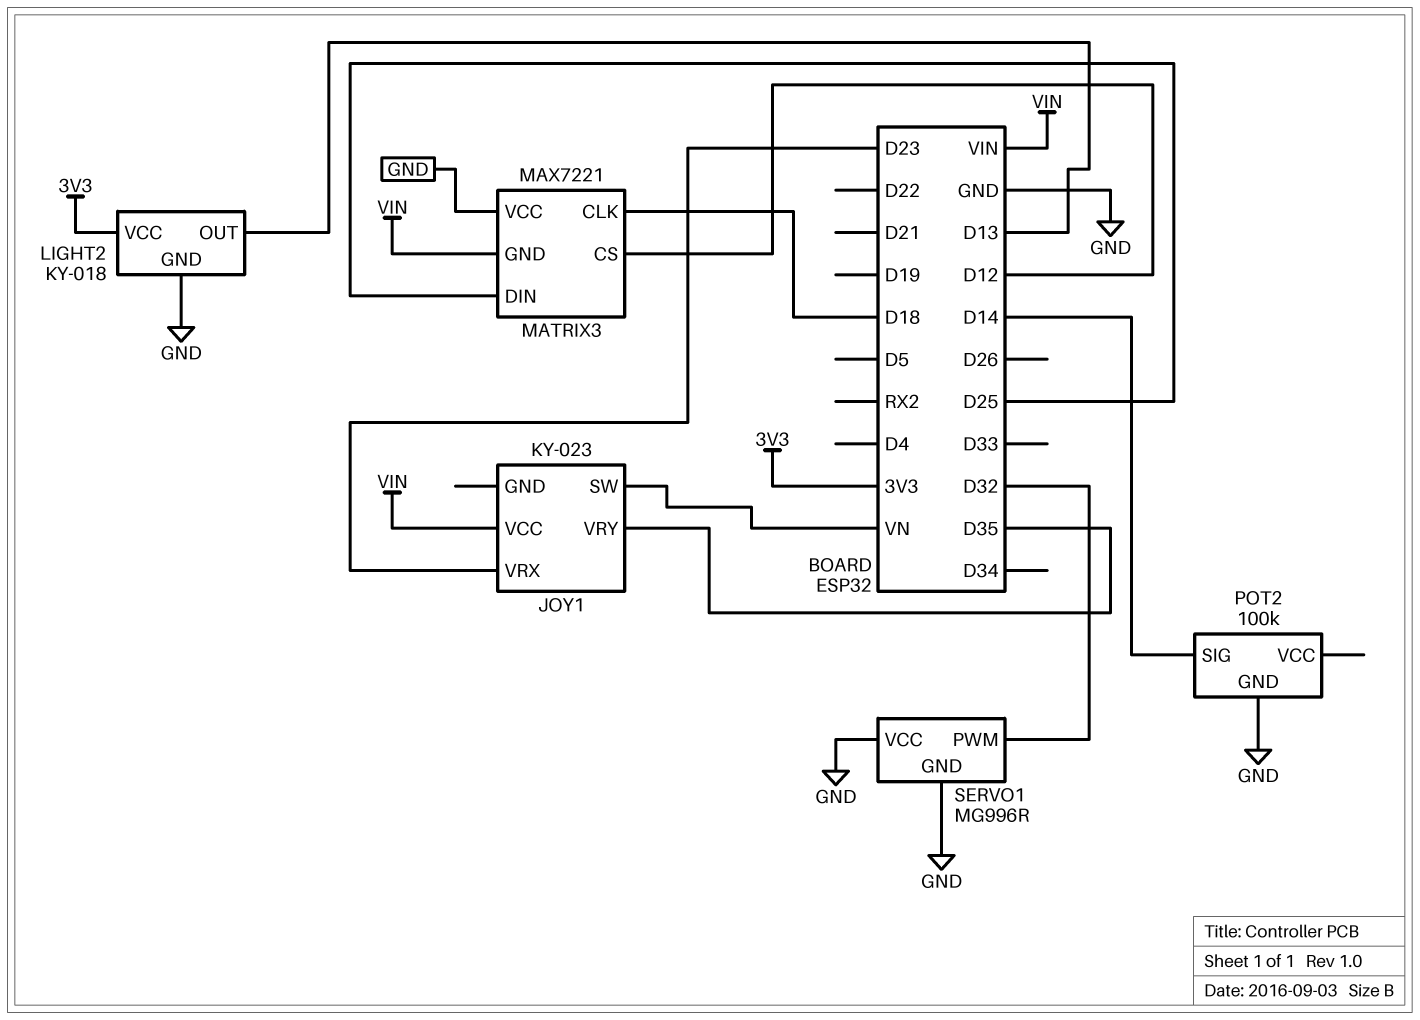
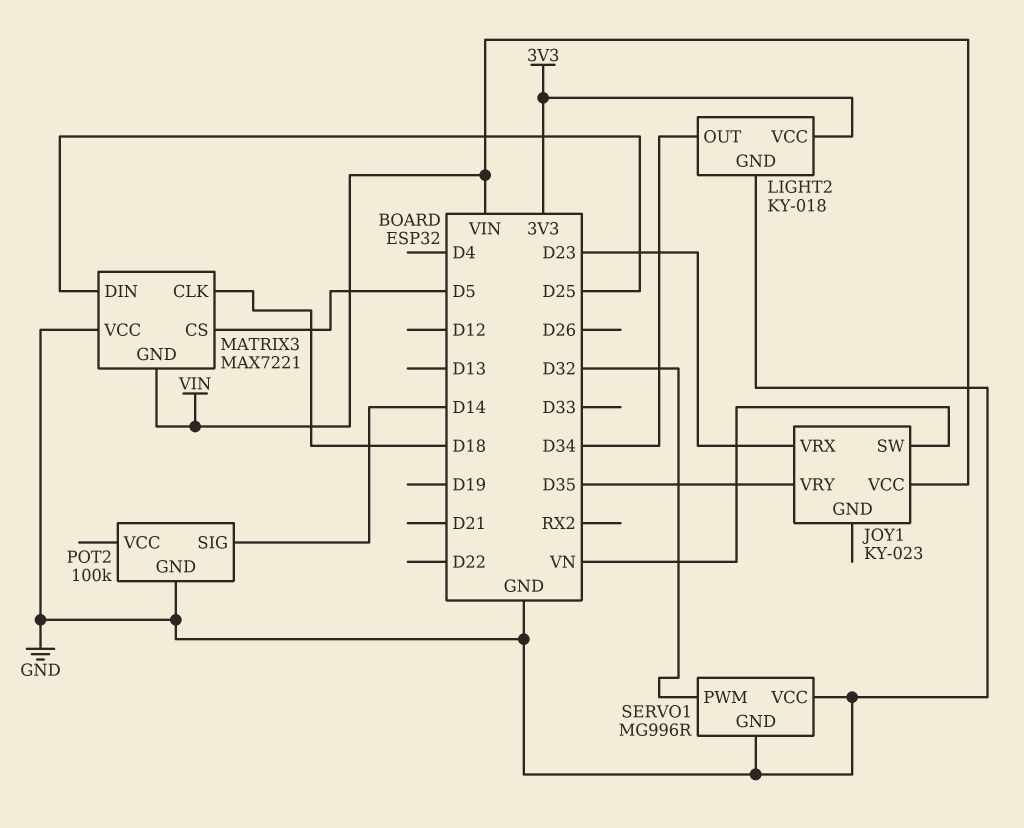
LIGHT2 pin OUT: D13 -> D34
MATRIX3 pin CS: D12 -> D5

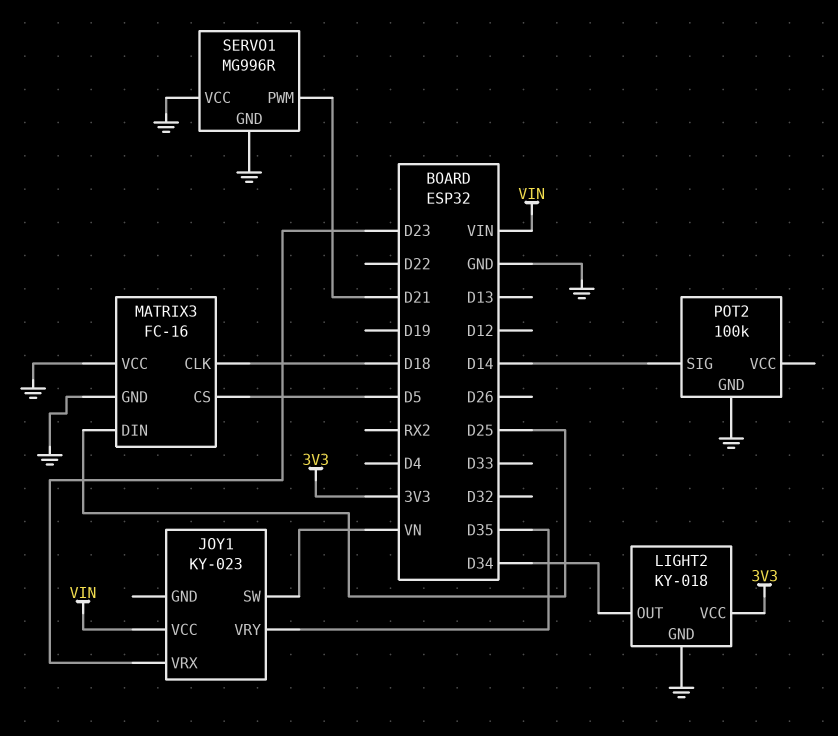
MATRIX3: MAX7221 -> FC-16
MATRIX3 pin GND: VIN -> GND
SERVO1 pin PWM: D32 -> D21

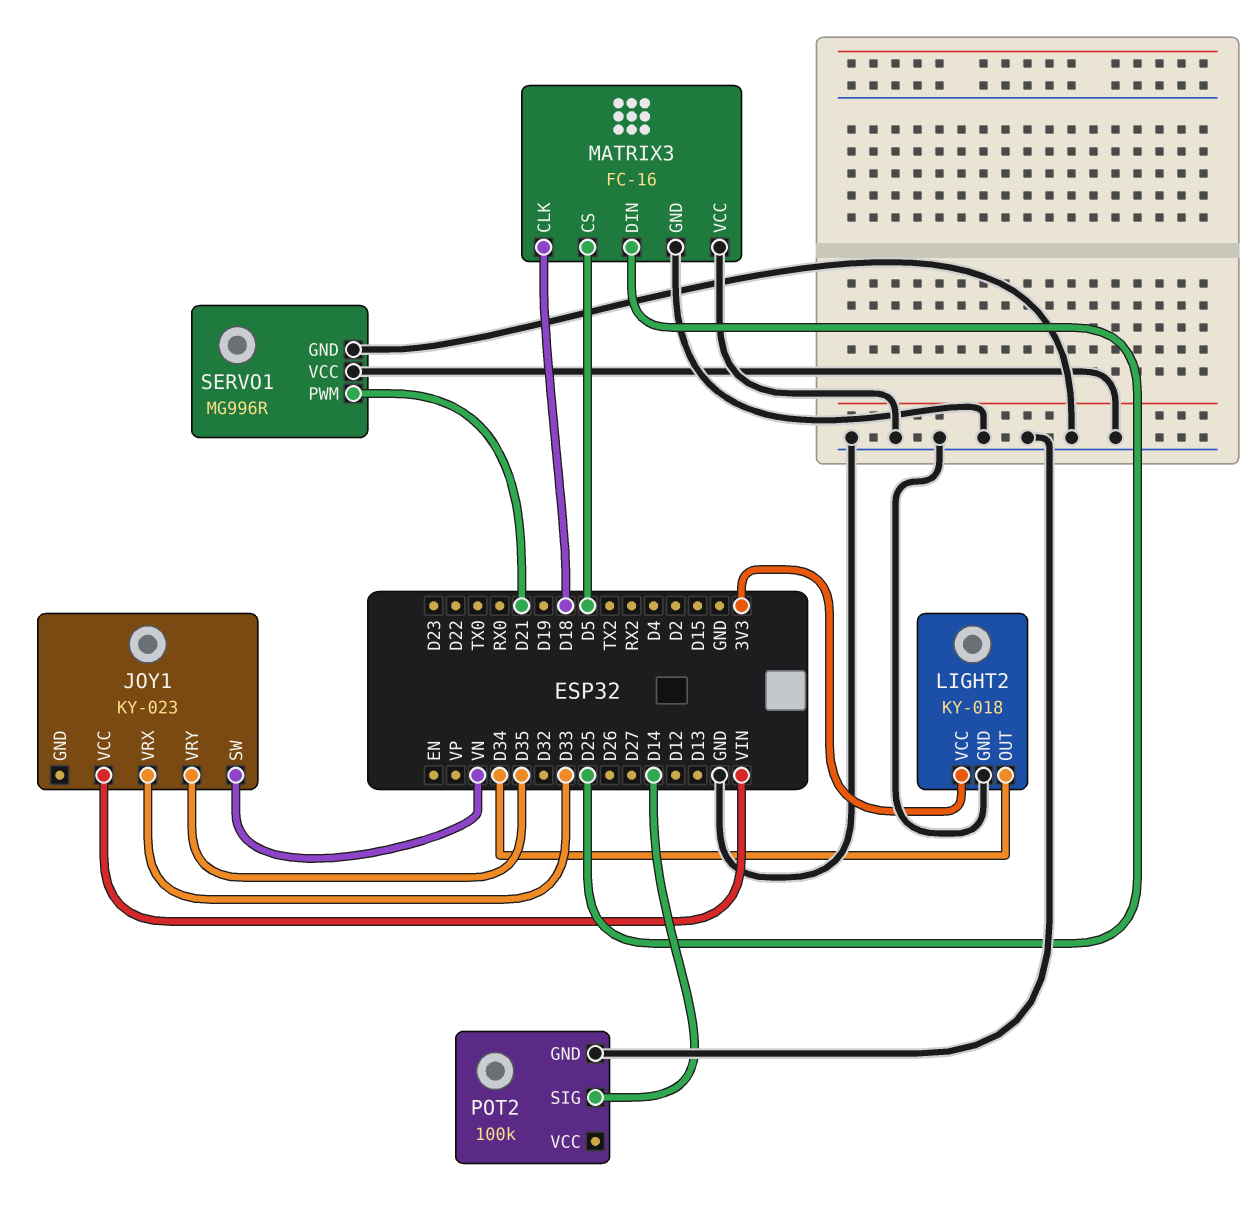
JOY1 pin VRX: D23 -> D33

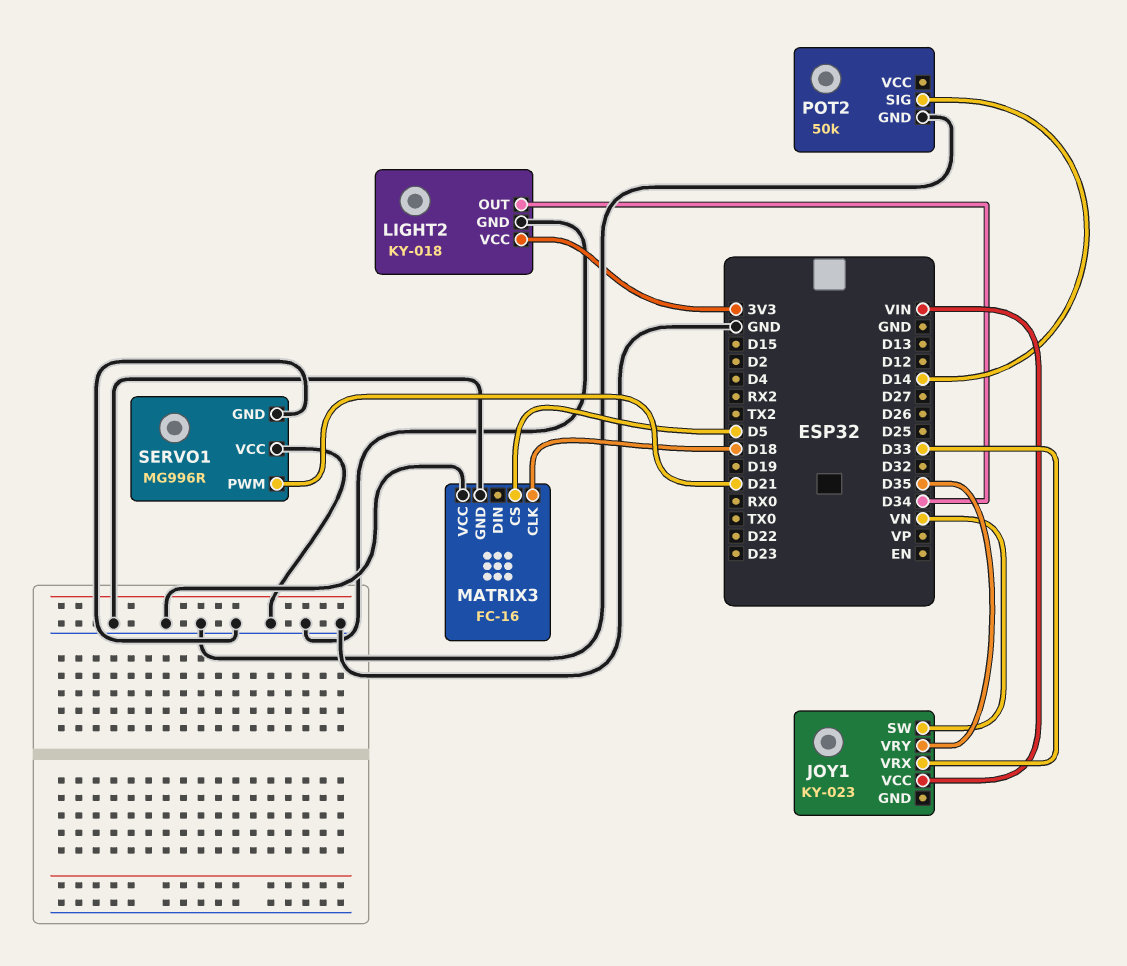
MATRIX3 pin DIN: D25 -> none
POT2: 100k -> 50k

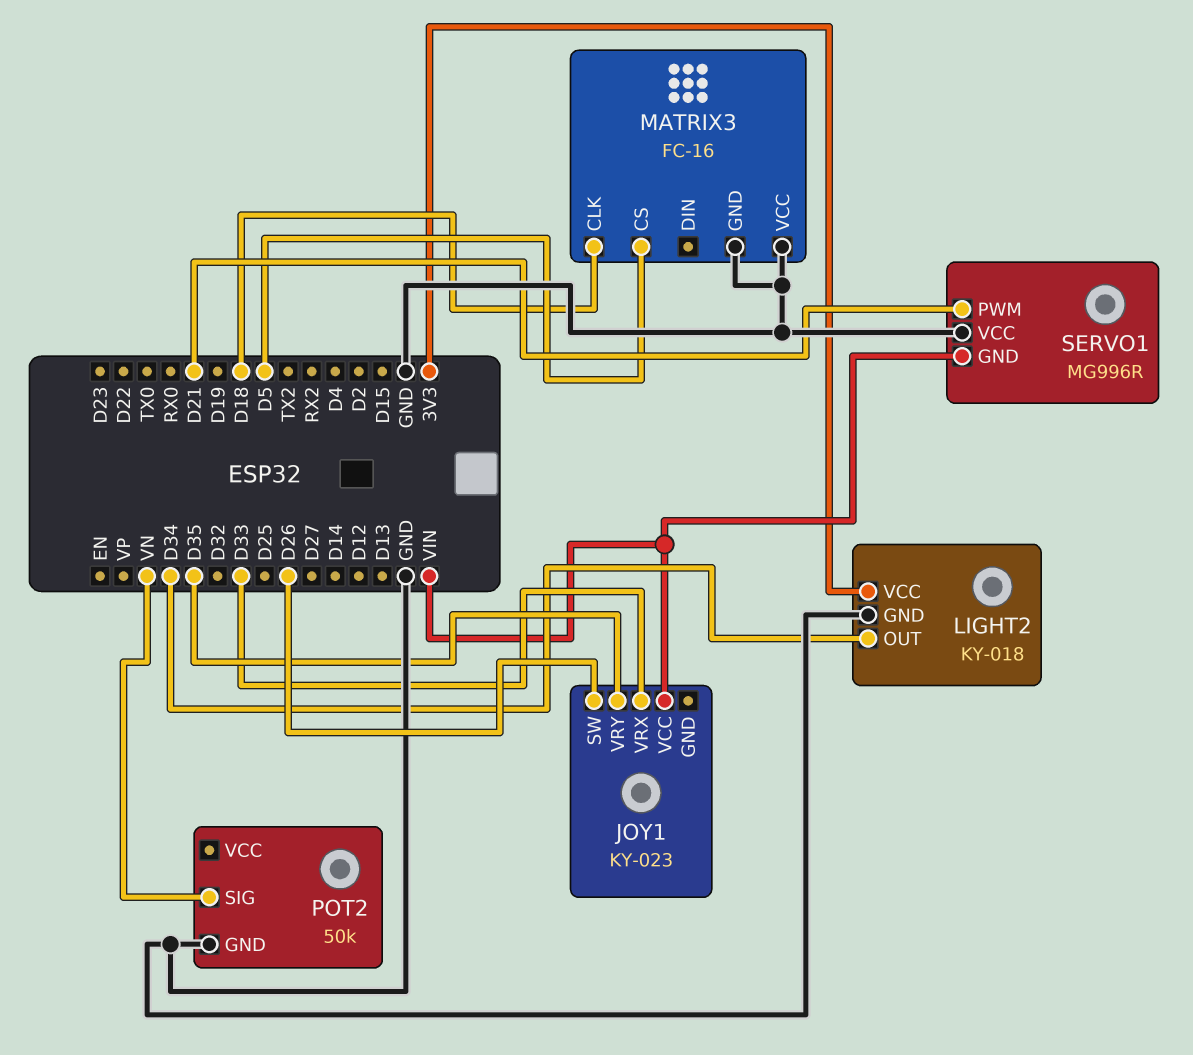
JOY1 pin SW: VN -> D26
POT2 pin SIG: D14 -> VN
SERVO1 pin GND: GND -> VIN

